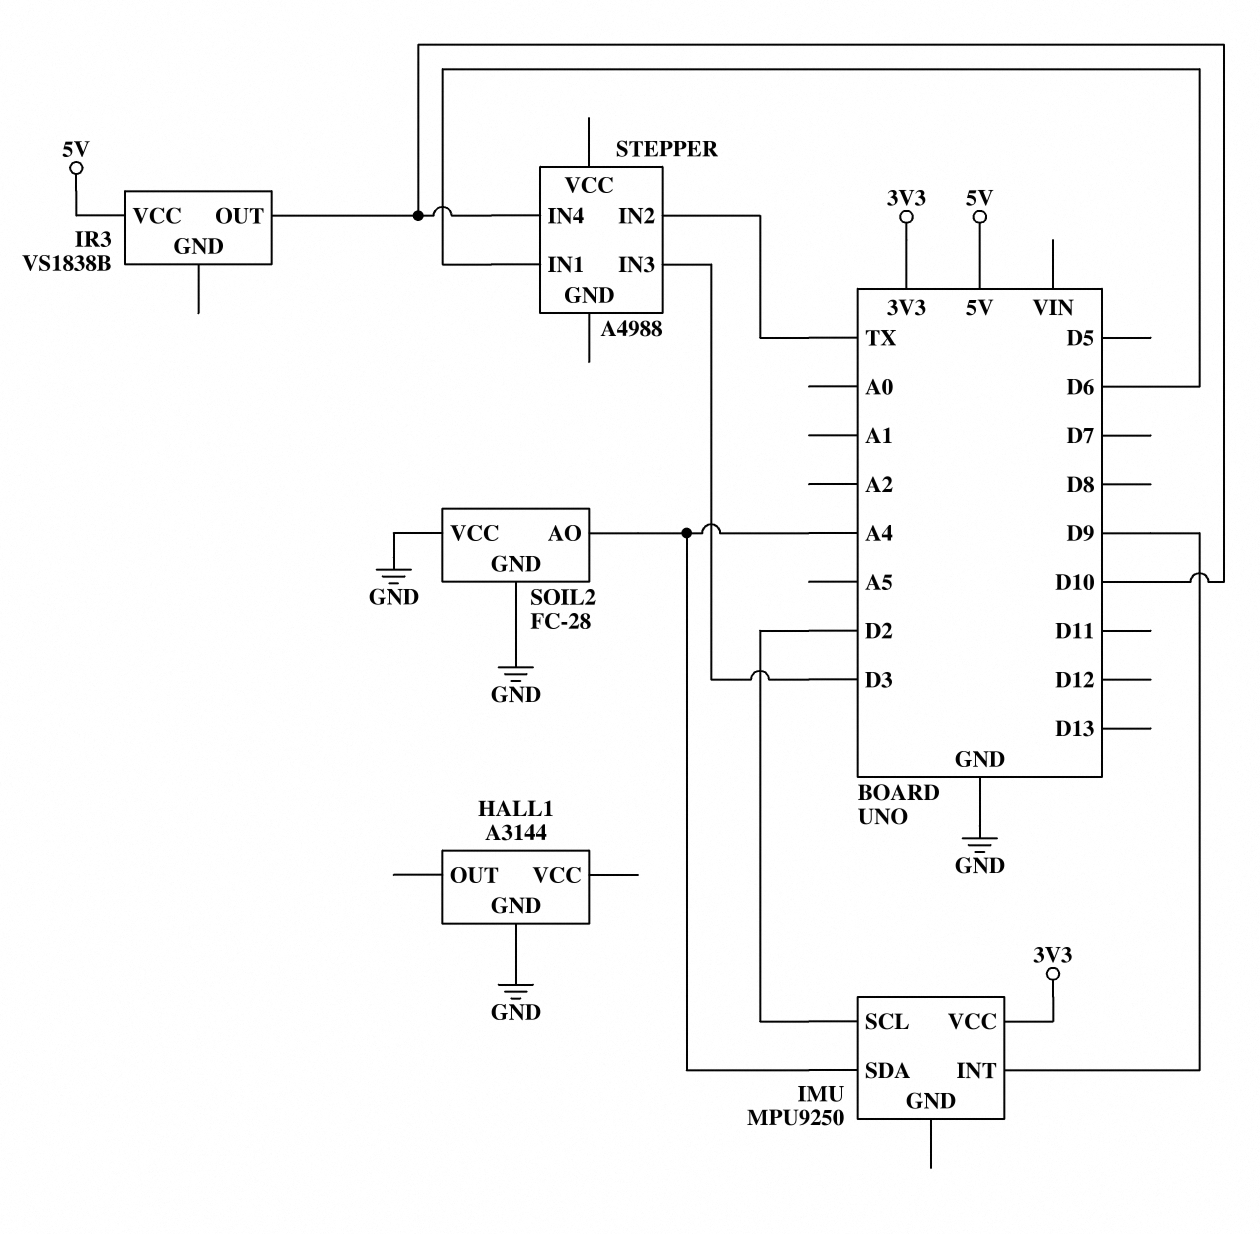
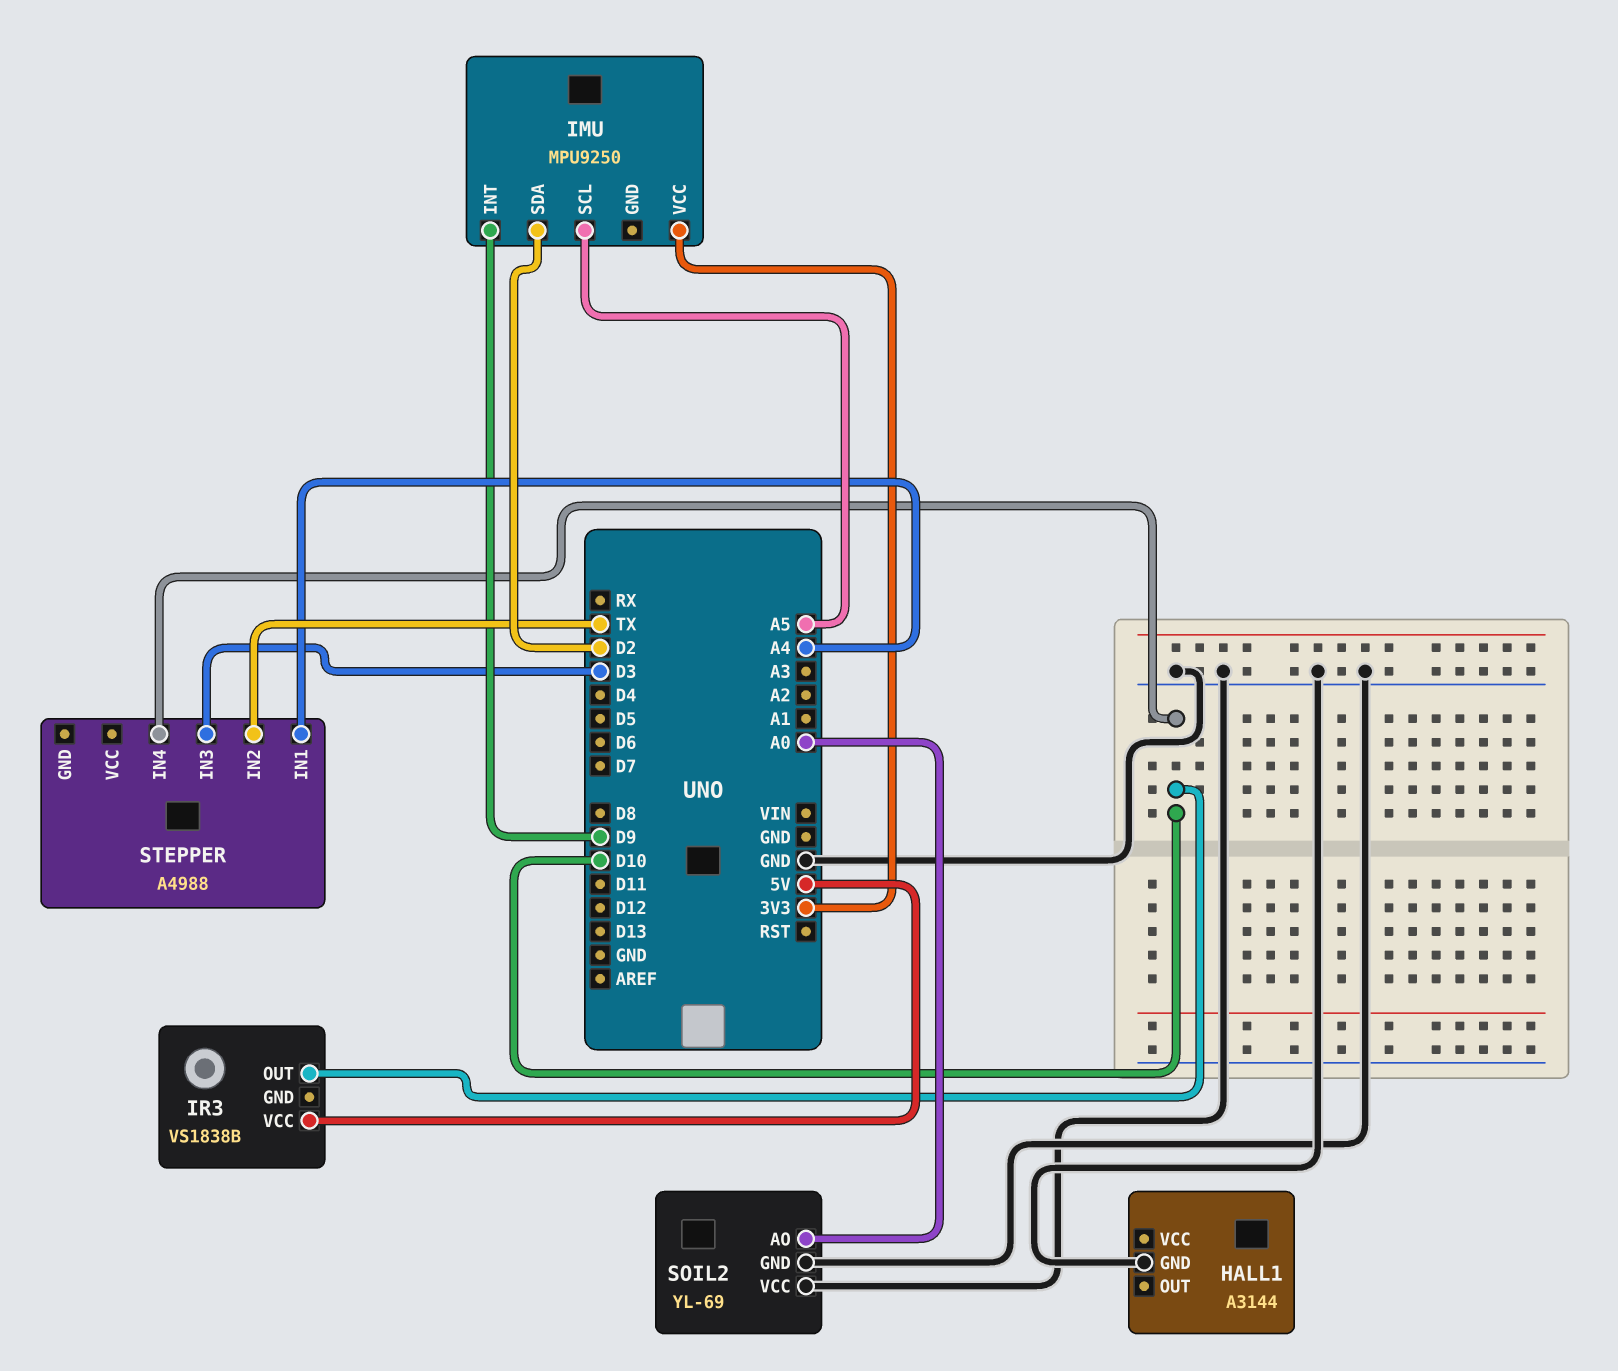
IMU pin SCL: D2 -> A5
IMU pin SDA: A4 -> D2
SOIL2: FC-28 -> YL-69
SOIL2 pin AO: A4 -> A0
STEPPER pin IN1: D6 -> A4

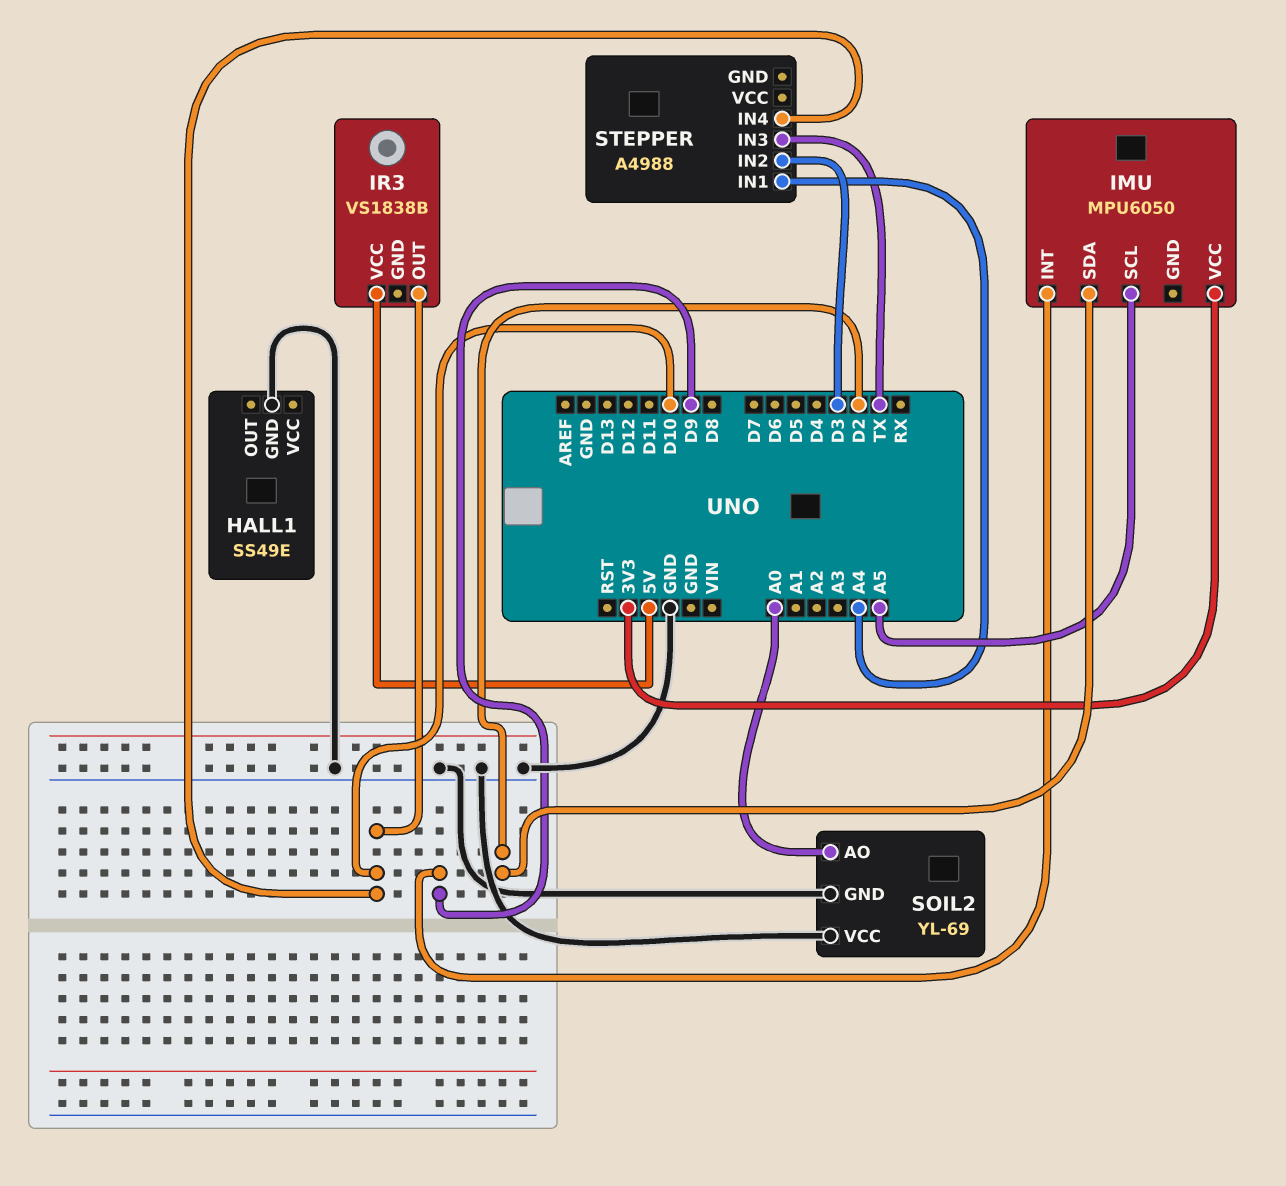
HALL1: A3144 -> SS49E
IMU: MPU9250 -> MPU6050
STEPPER pin IN2: TX -> D3
STEPPER pin IN3: D3 -> TX

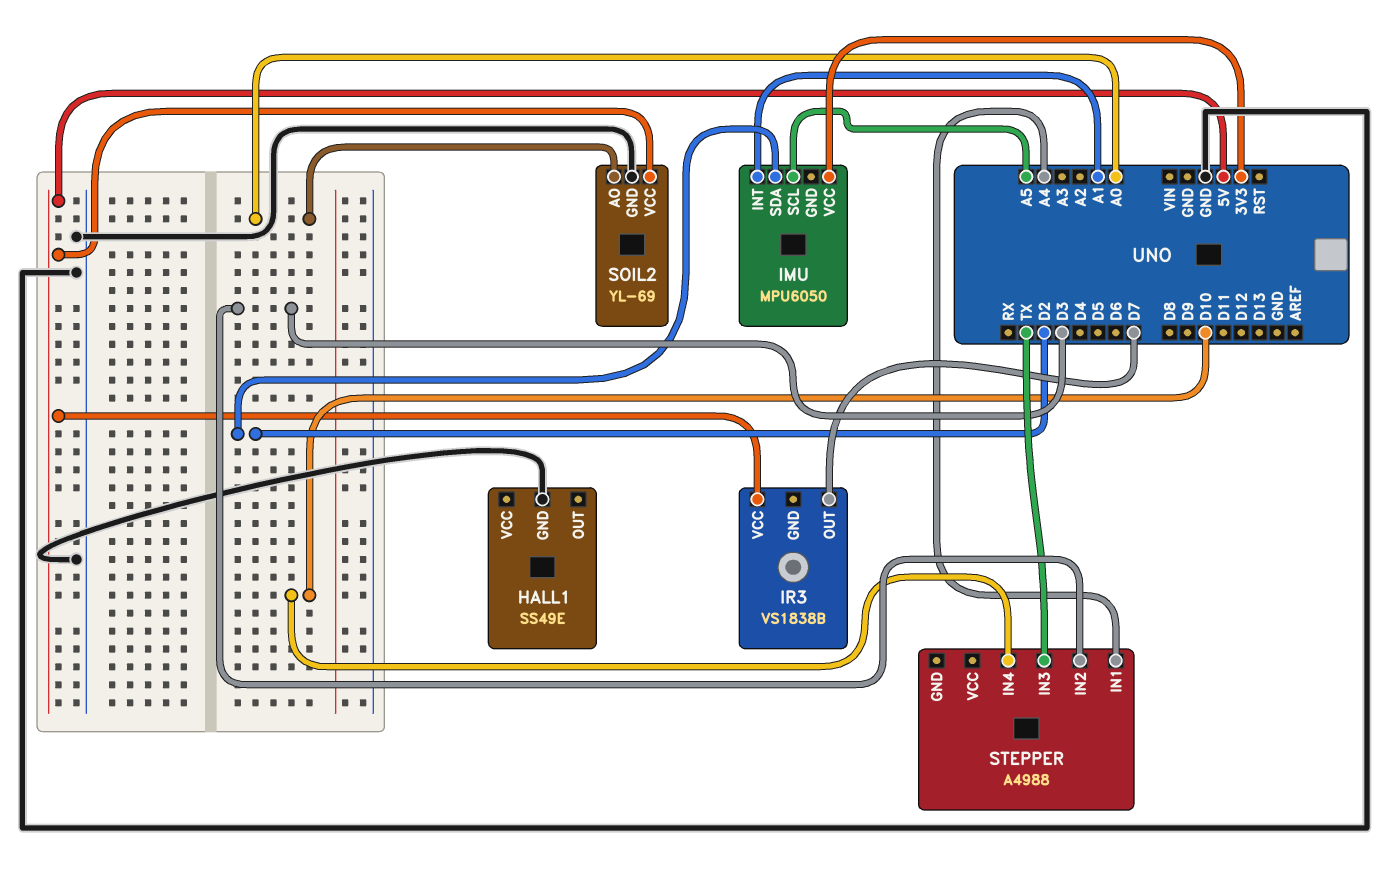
IMU pin INT: D9 -> A1
IR3 pin OUT: D10 -> D7
SOIL2 pin VCC: GND -> 5V

